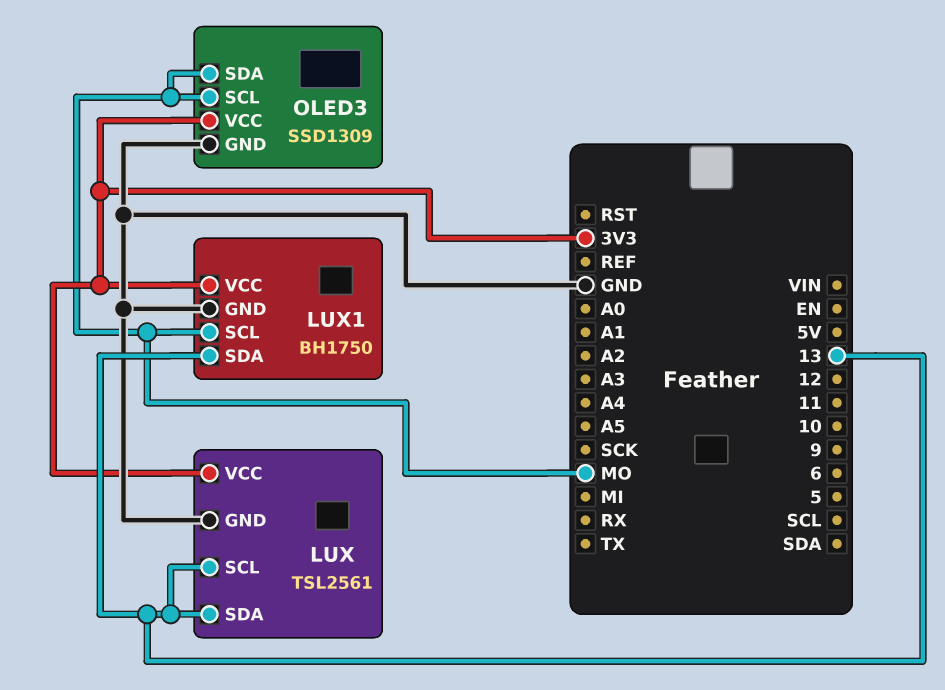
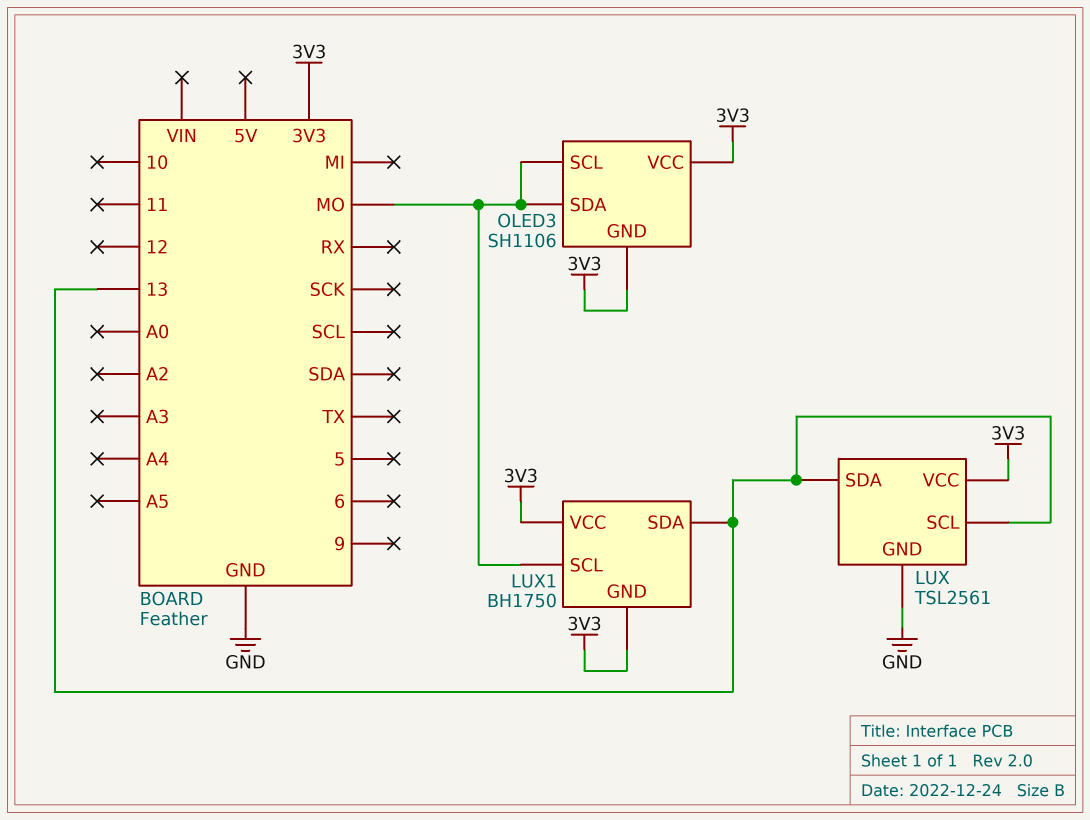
LUX1 pin GND: GND -> 3V3
OLED3: SSD1309 -> SH1106
OLED3 pin GND: GND -> 3V3

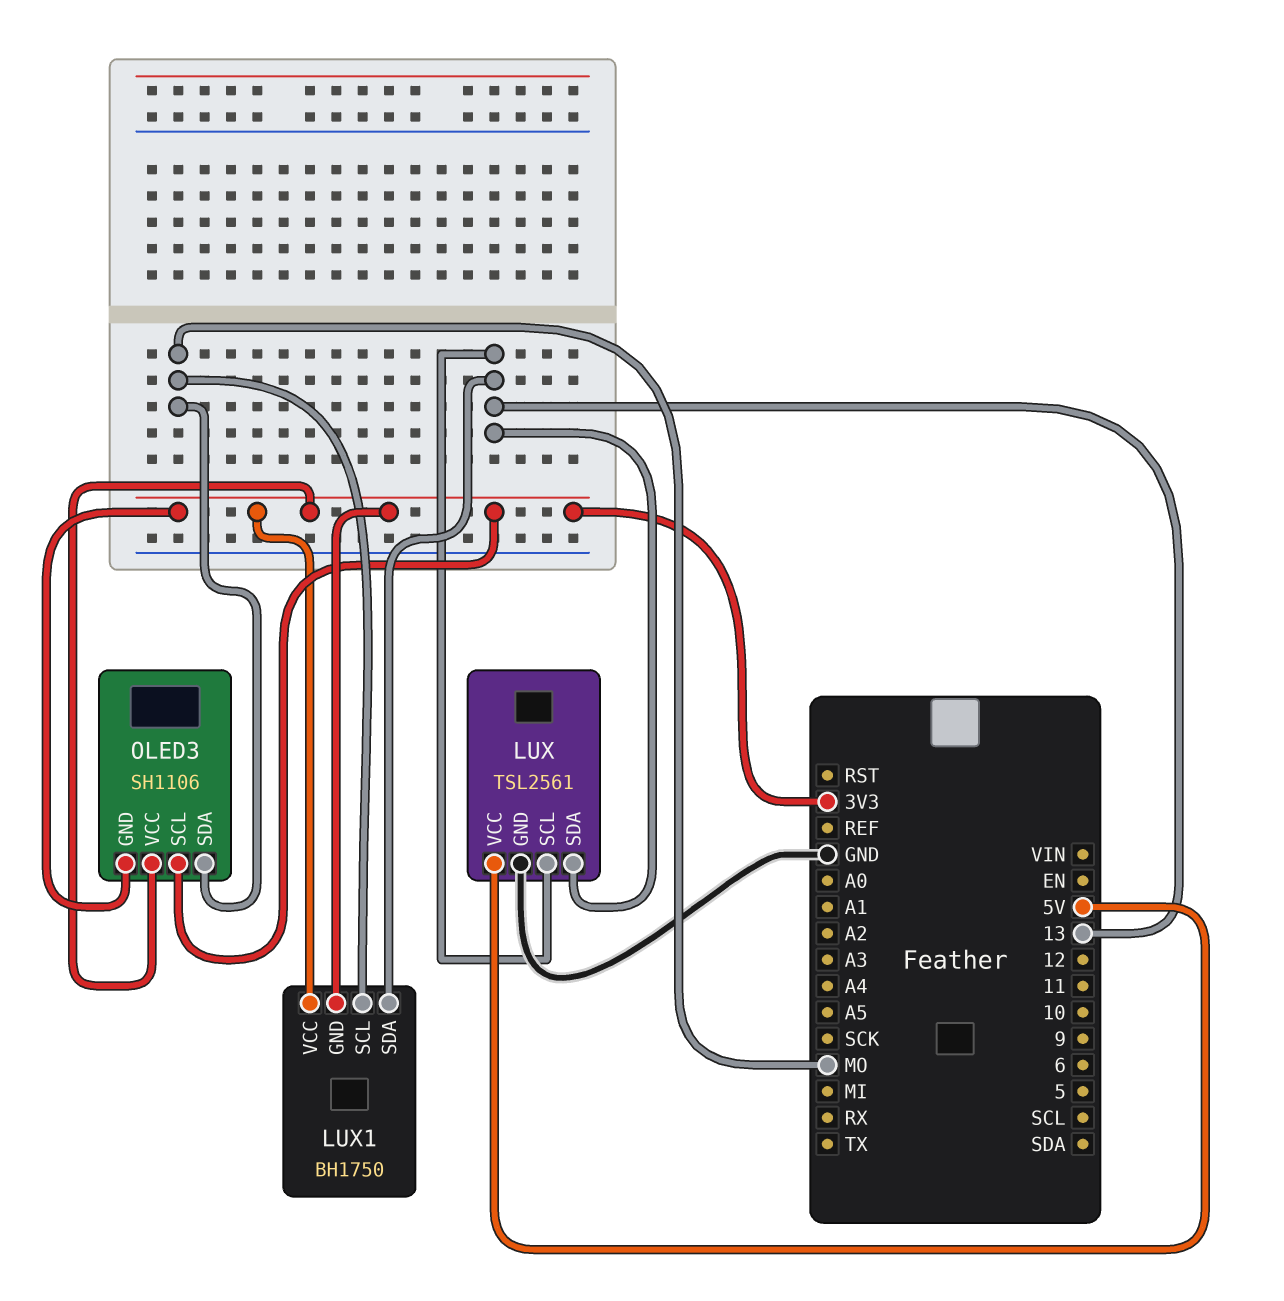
LUX pin VCC: 3V3 -> 5V
OLED3 pin SCL: MO -> 3V3

